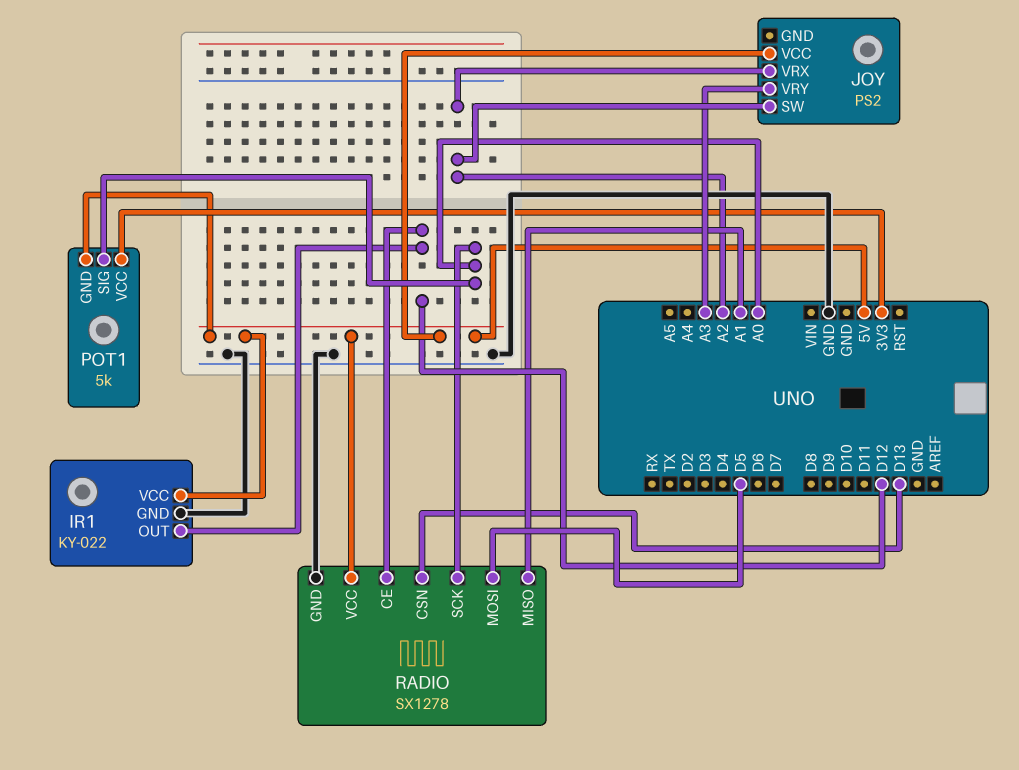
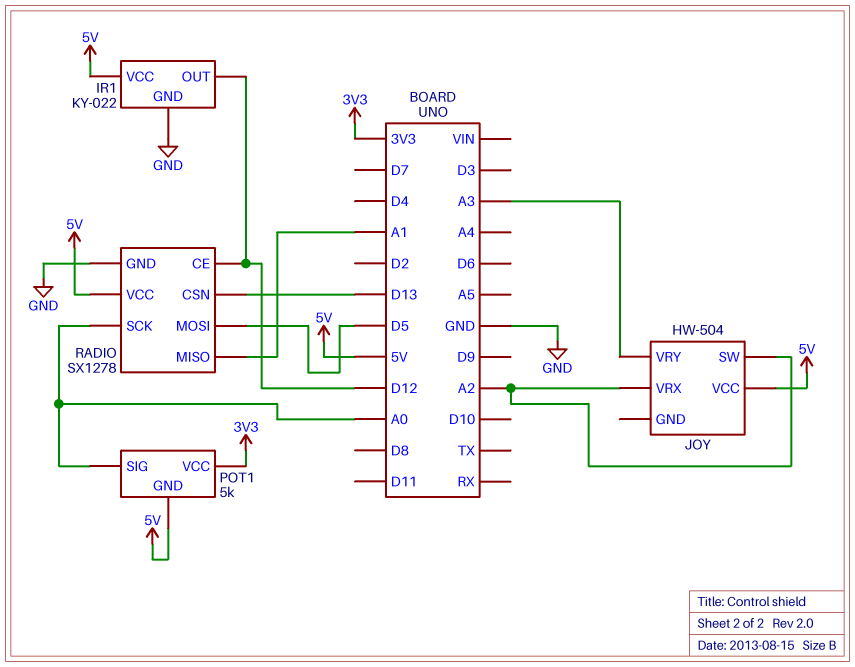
JOY: PS2 -> HW-504

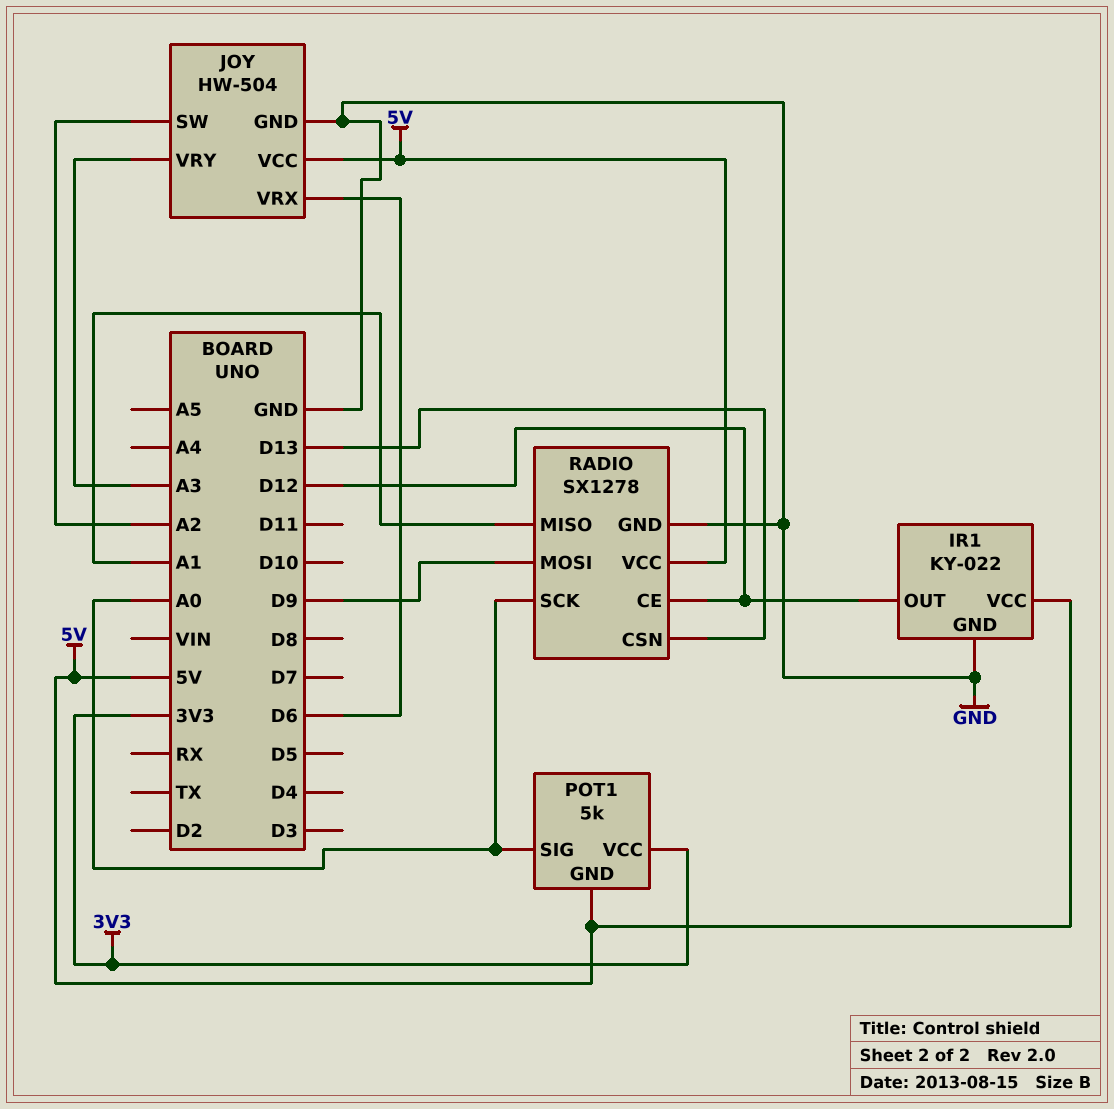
JOY pin GND: none -> GND
JOY pin VRX: A2 -> D6
RADIO pin MOSI: D5 -> D9

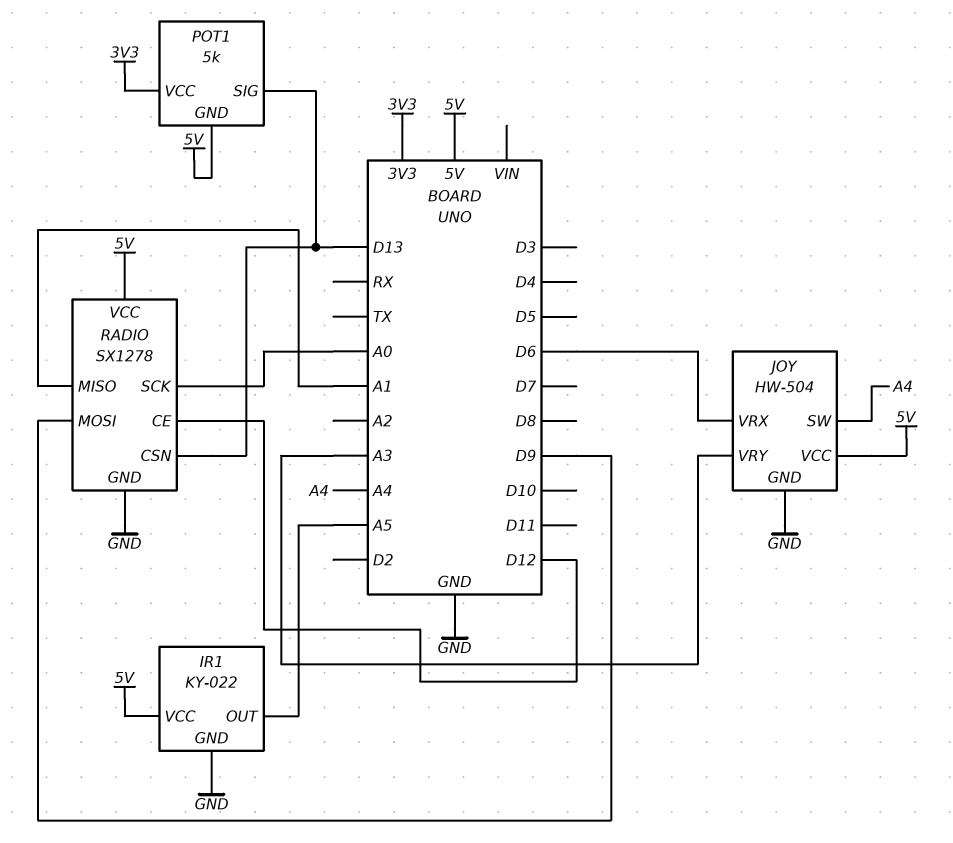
IR1 pin OUT: D12 -> A5
JOY pin SW: A2 -> A4
POT1 pin SIG: A0 -> D13

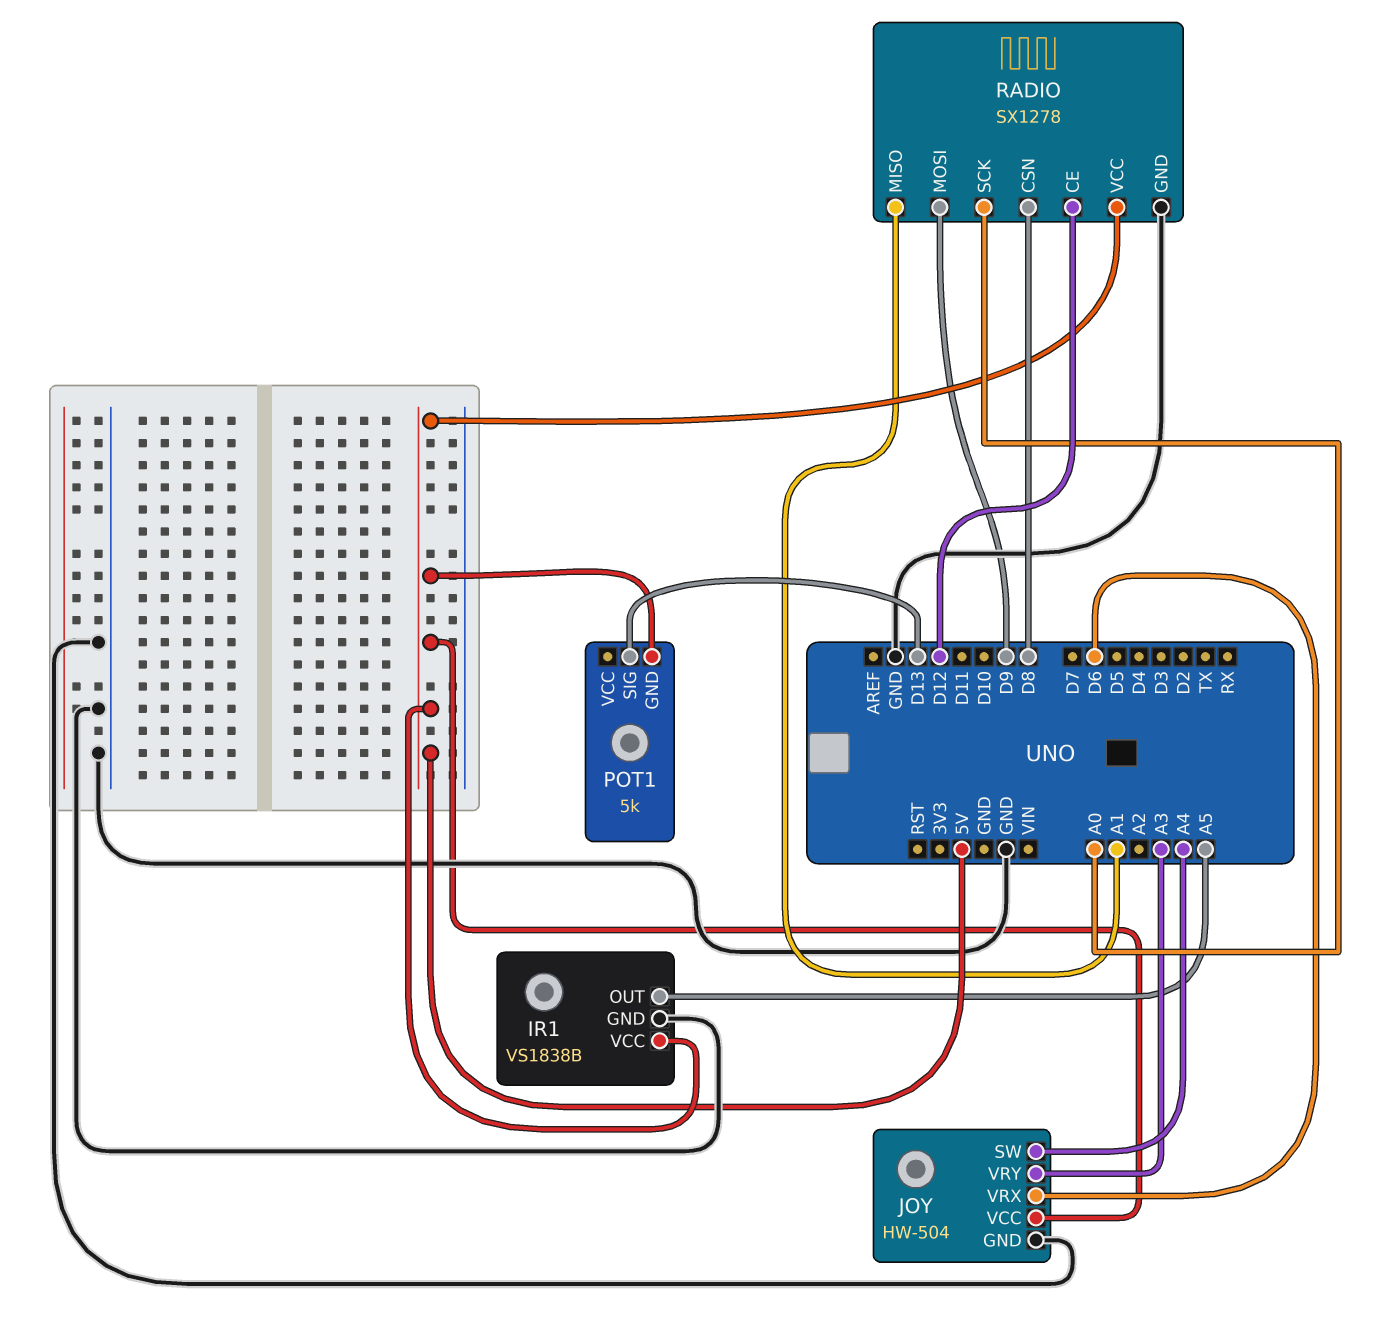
IR1: KY-022 -> VS1838B
POT1 pin VCC: 3V3 -> none
RADIO pin CSN: D13 -> D8

